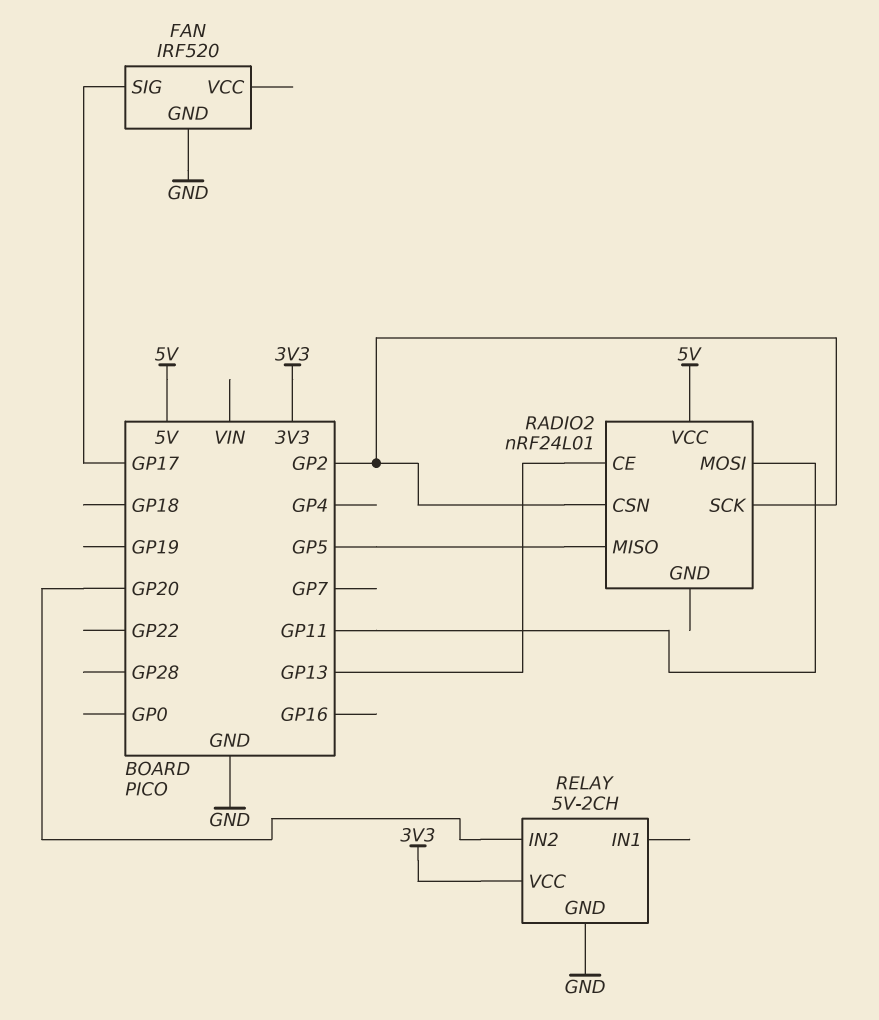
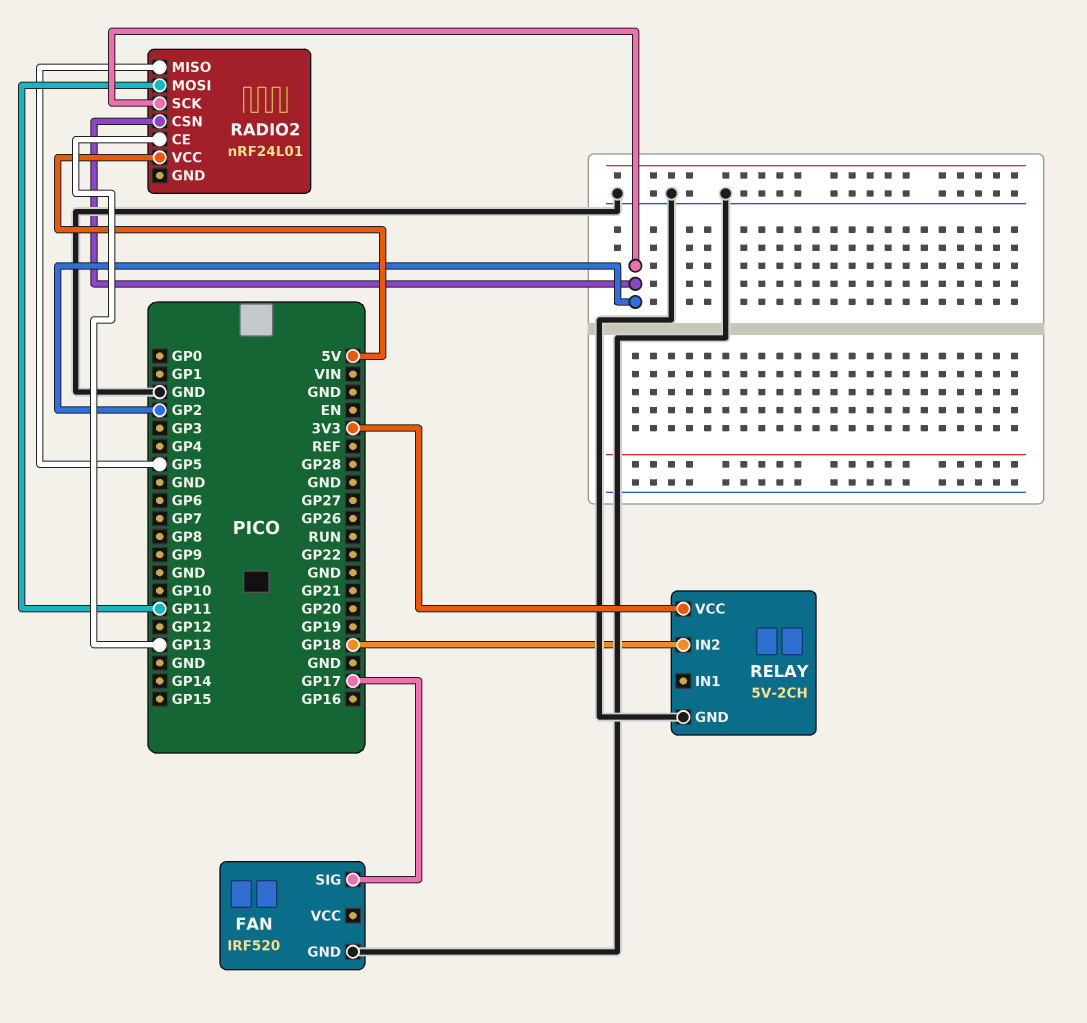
RELAY pin IN2: GP20 -> GP18

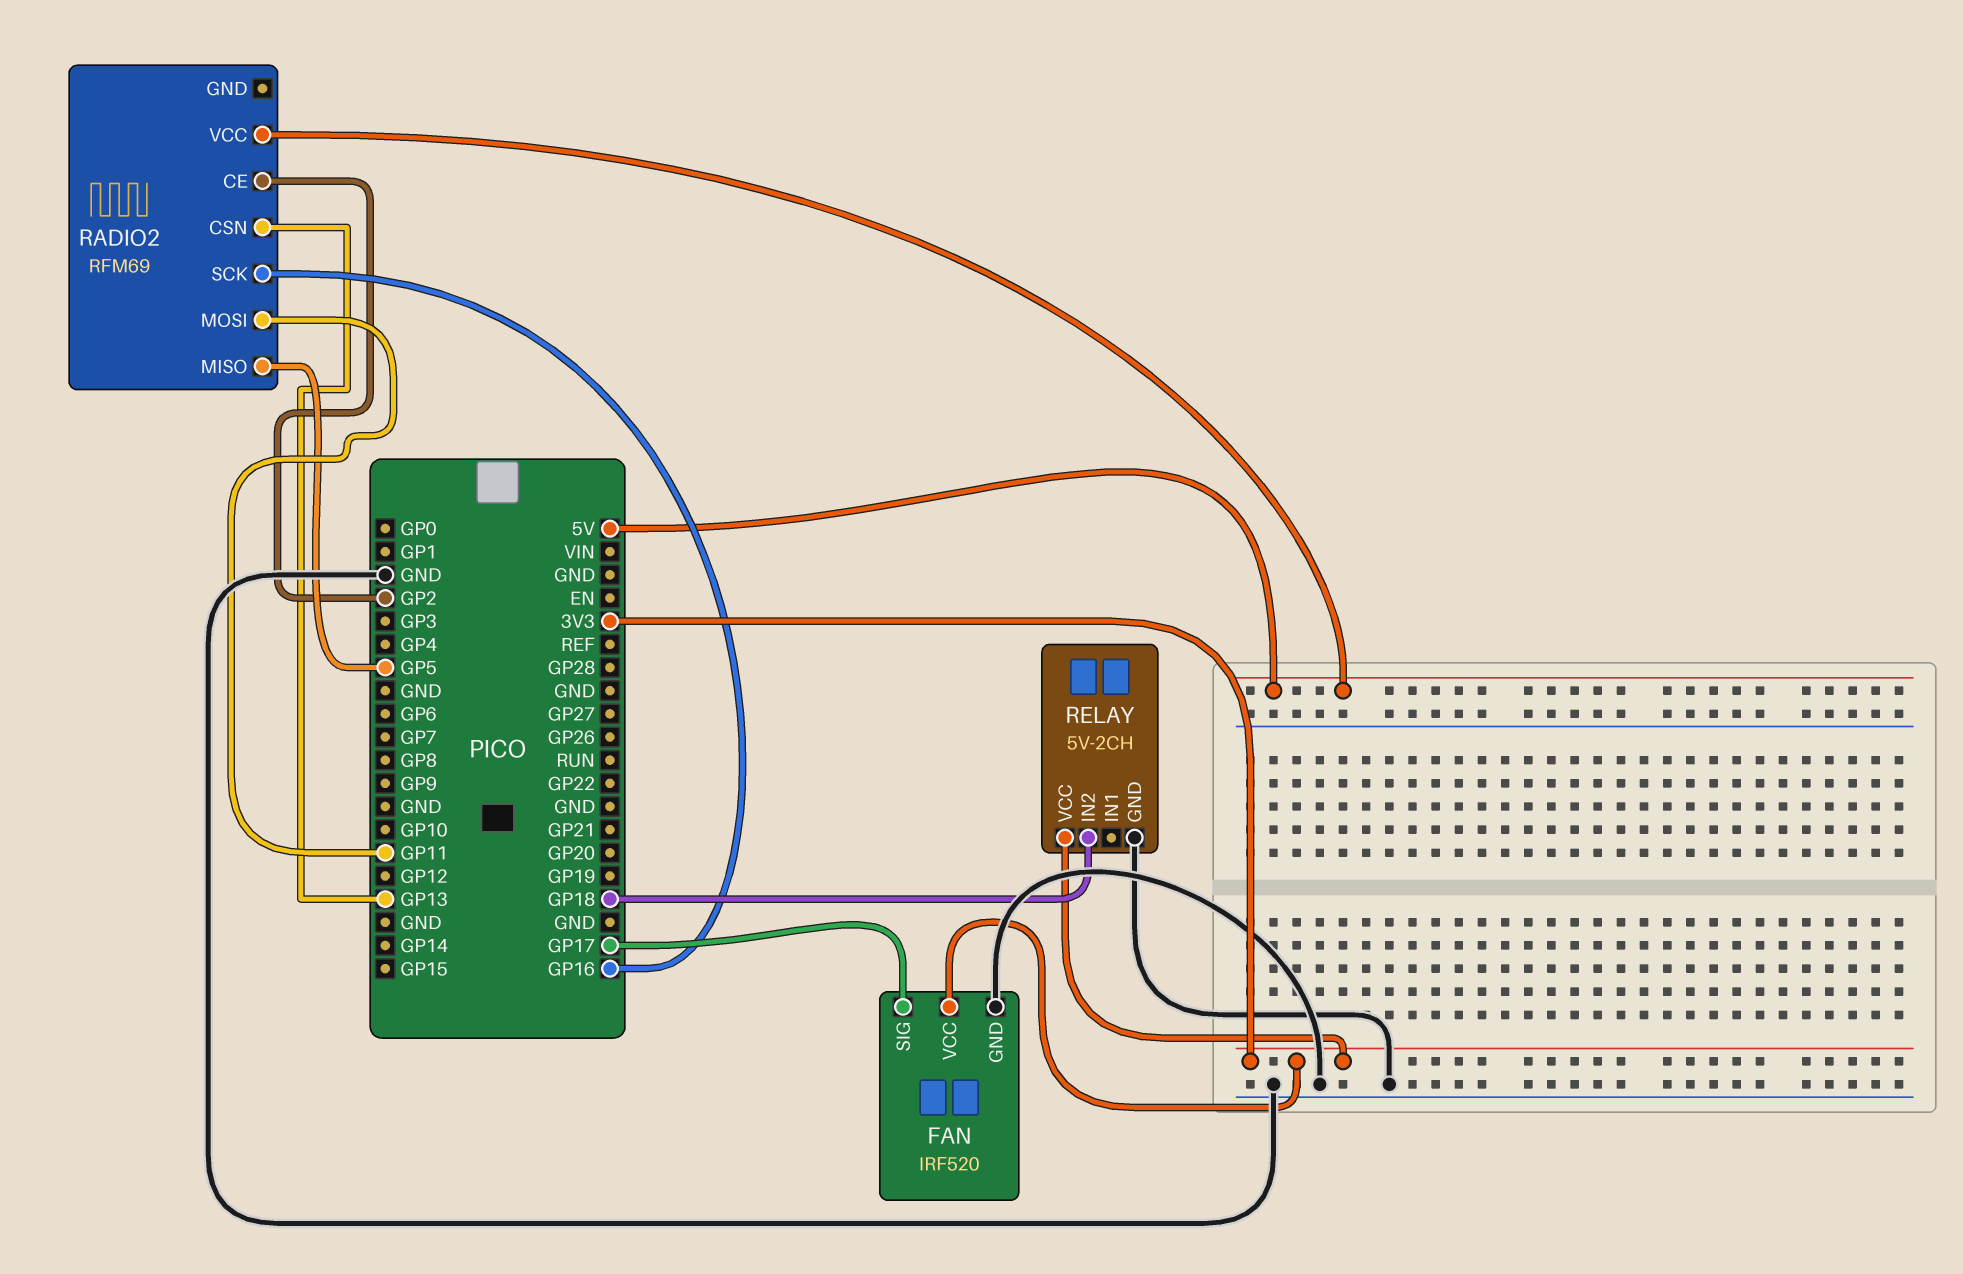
FAN pin VCC: none -> 3V3
RADIO2: nRF24L01 -> RFM69
RADIO2 pin CE: GP13 -> GP2
RADIO2 pin CSN: GP2 -> GP13
RADIO2 pin SCK: GP2 -> GP16

